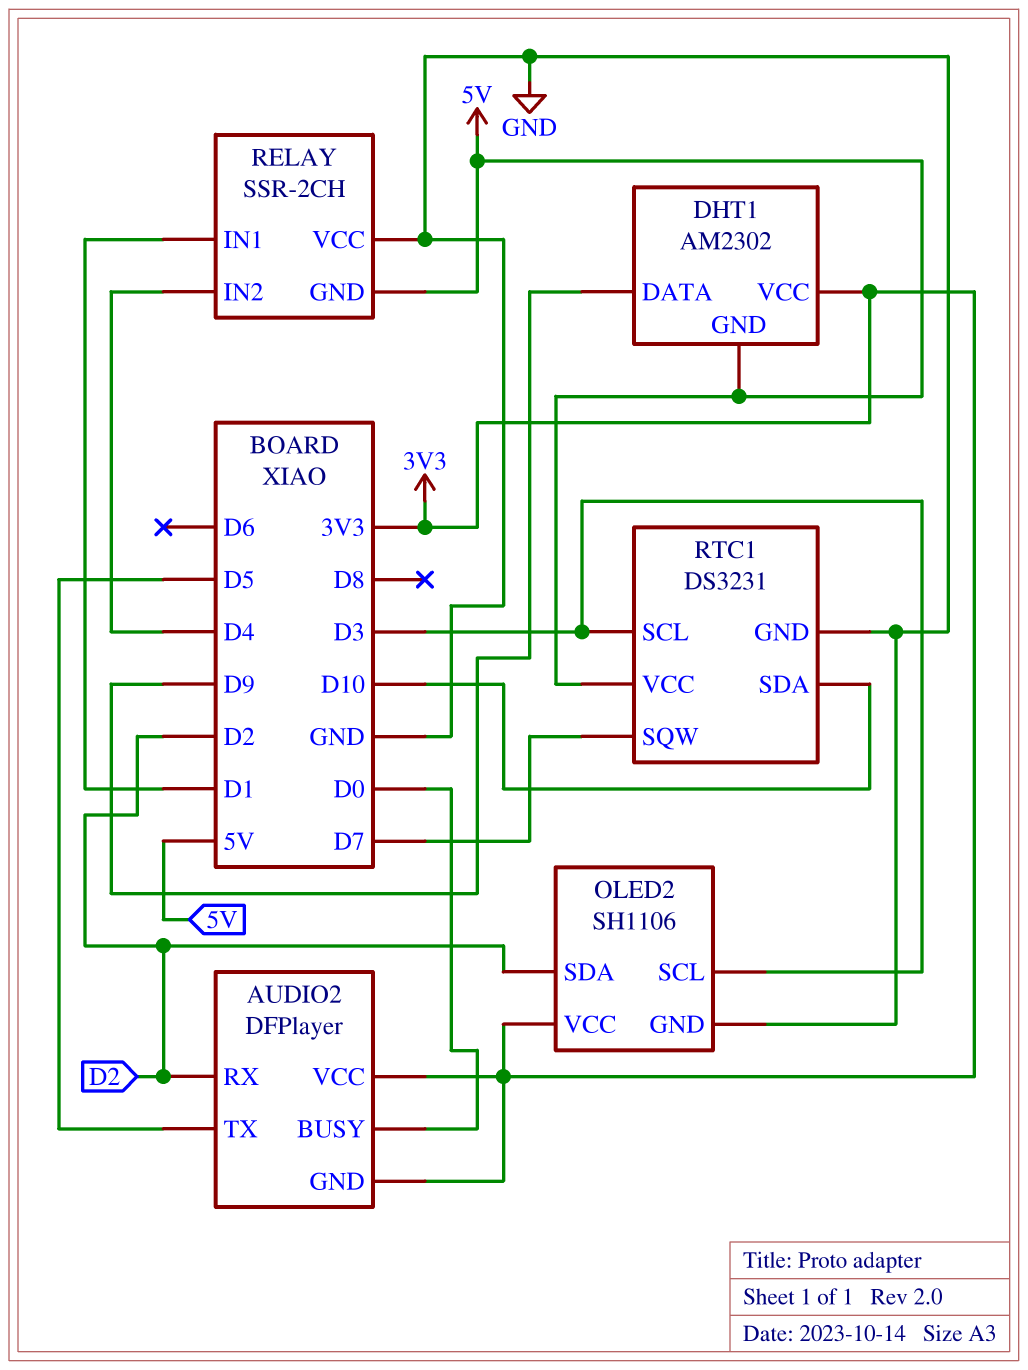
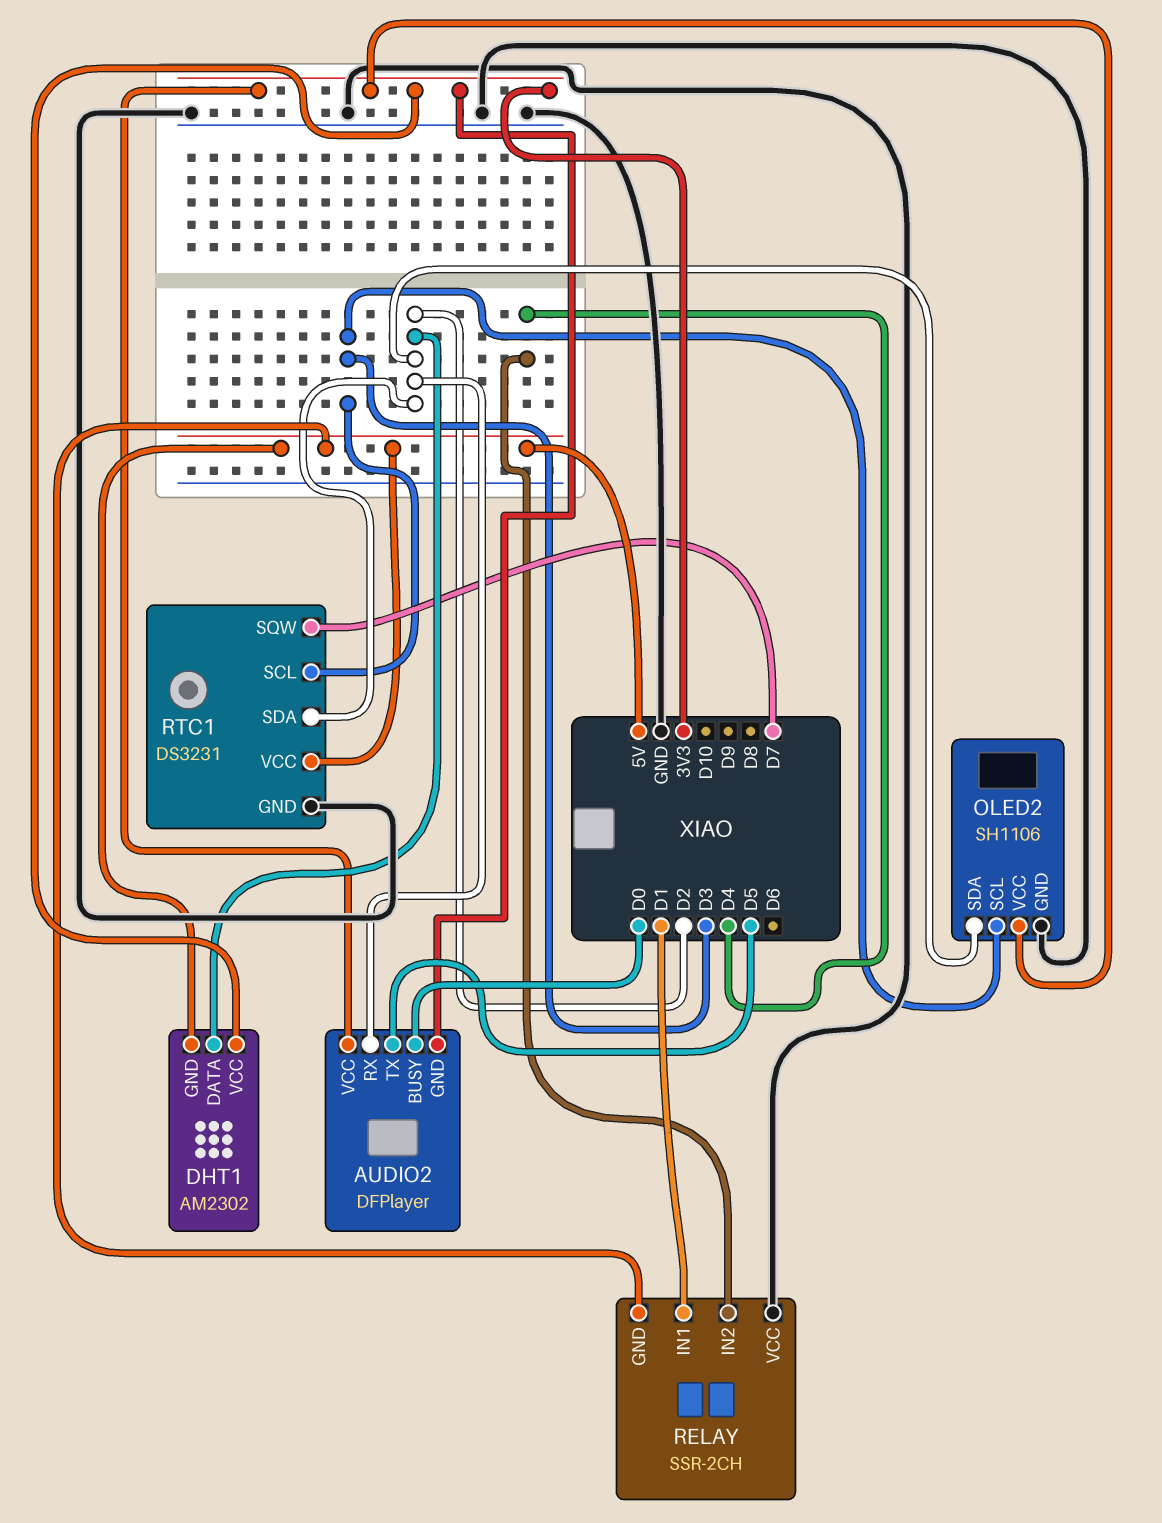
DHT1 pin DATA: D9 -> D2
RTC1 pin SDA: D10 -> D2

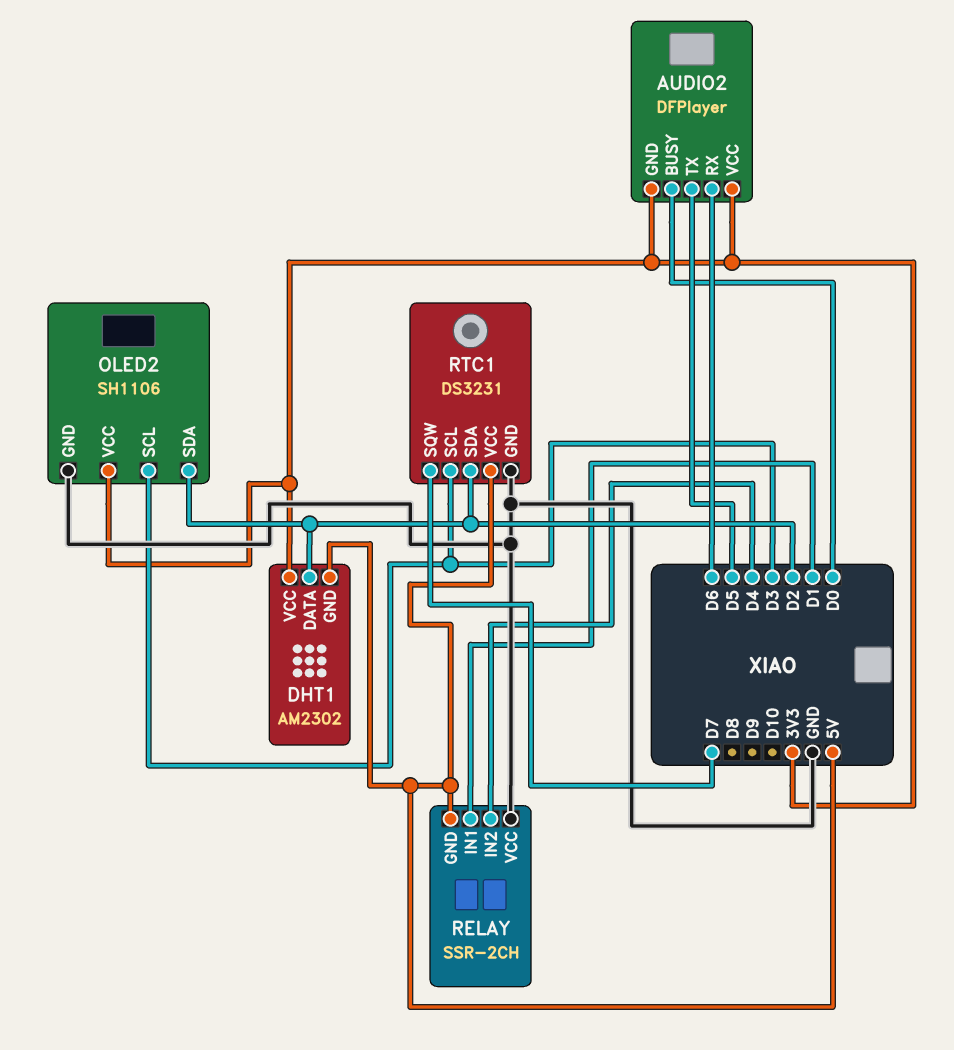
AUDIO2 pin RX: D2 -> D6

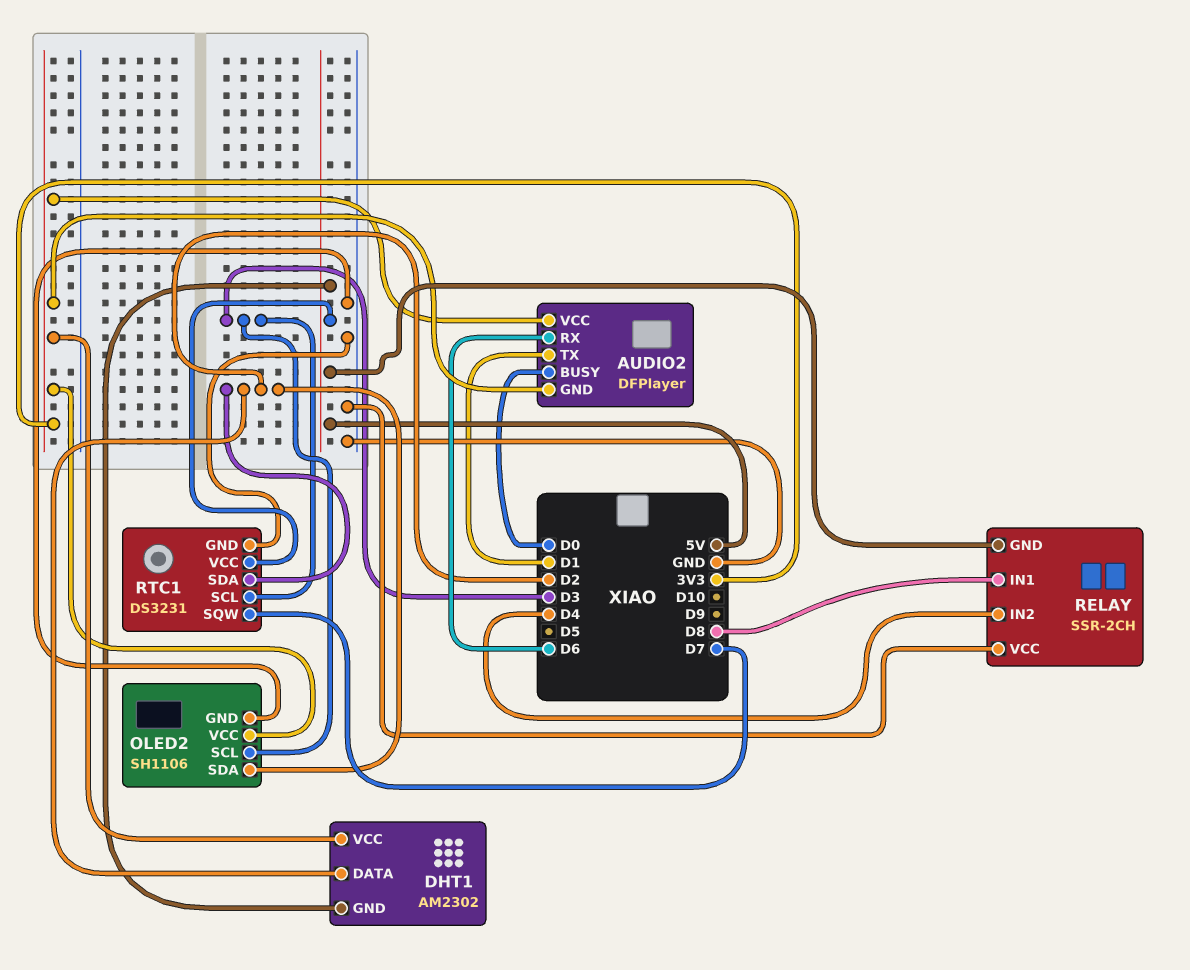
AUDIO2 pin TX: D5 -> D1
RELAY pin IN1: D1 -> D8

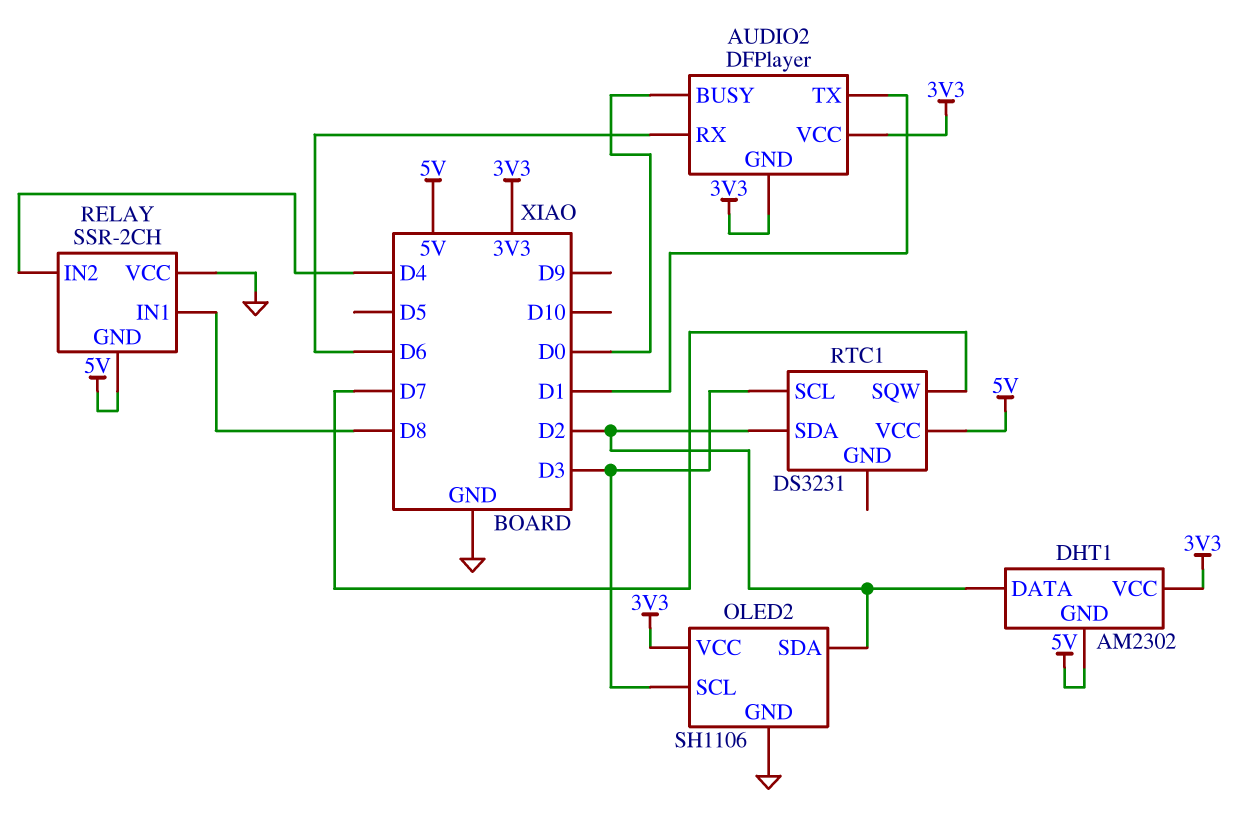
RTC1 pin GND: GND -> none

